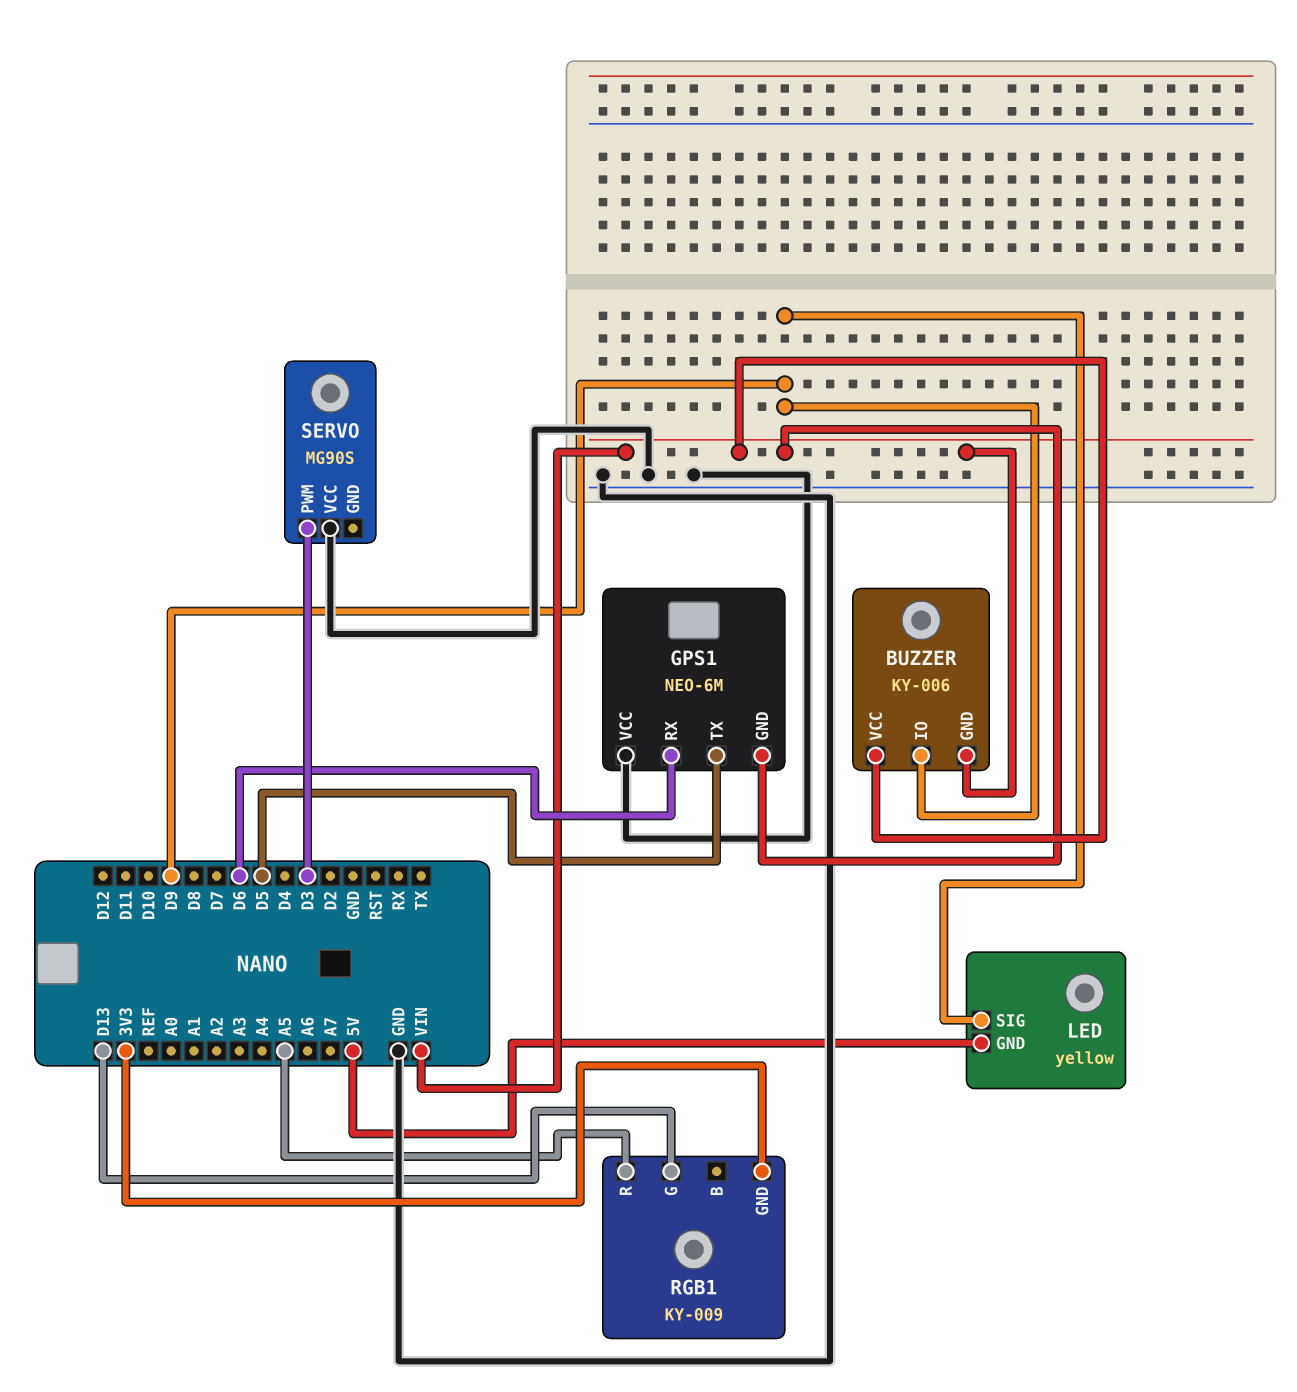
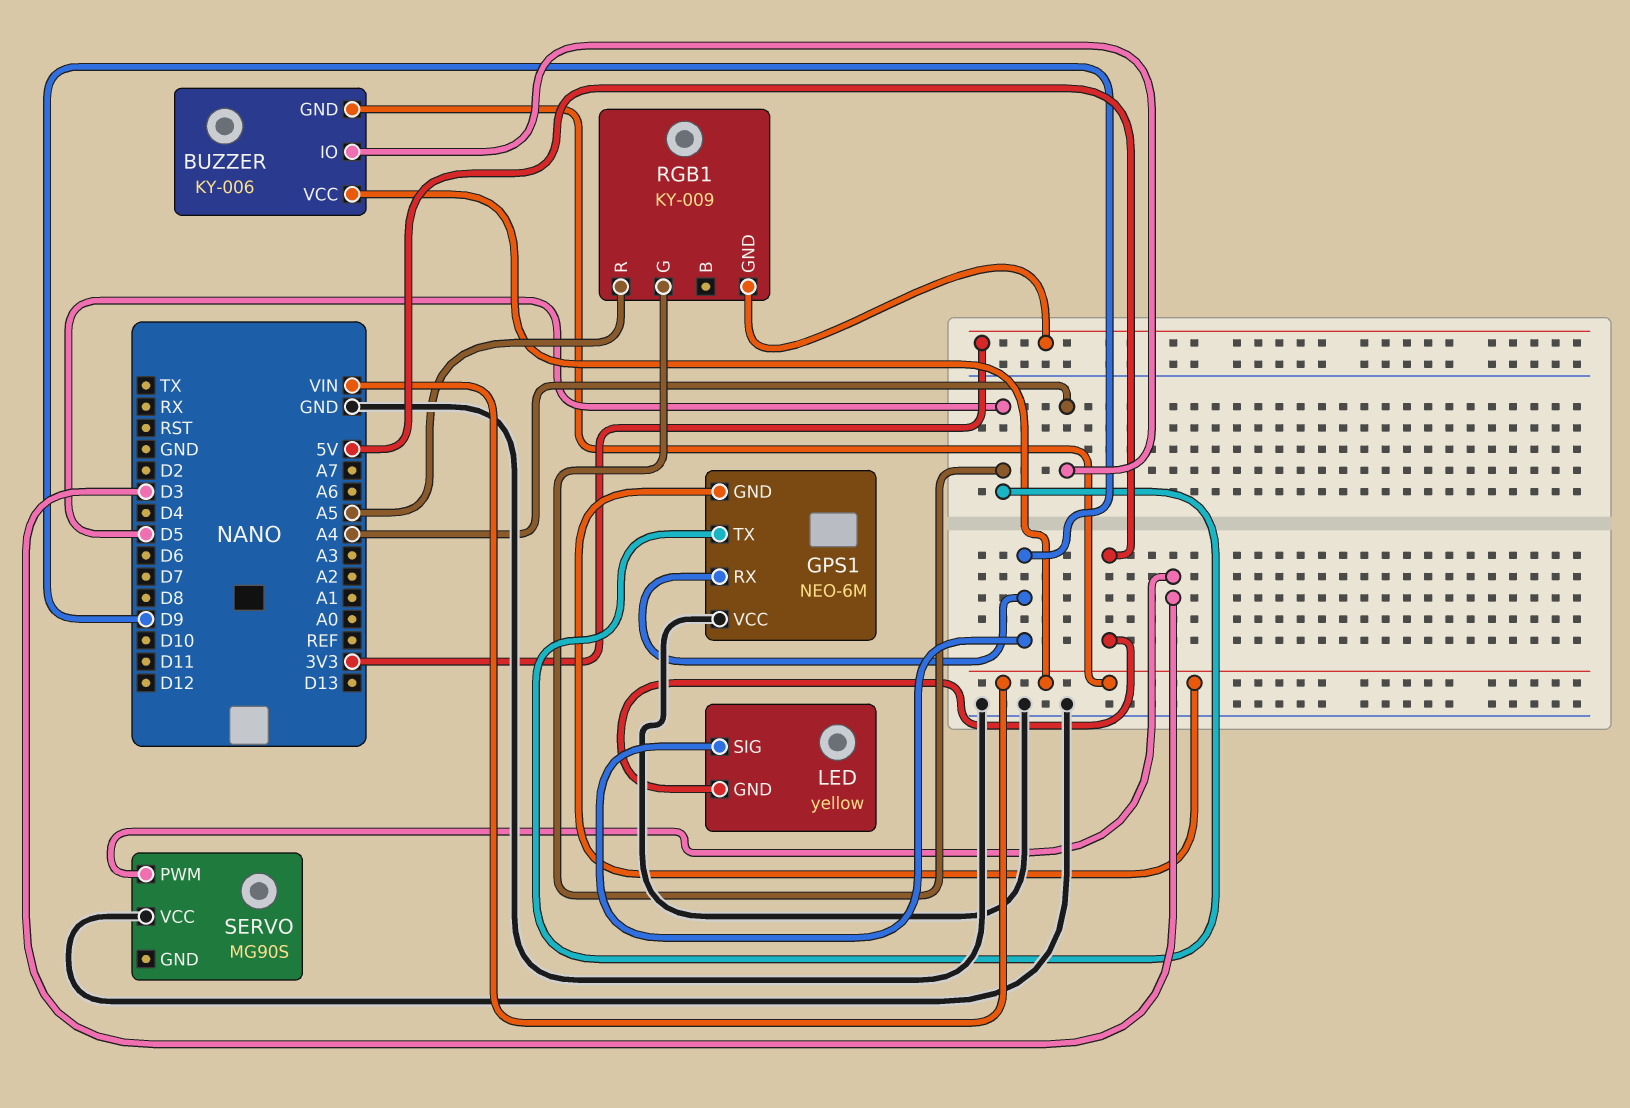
BUZZER pin IO: D9 -> A4
GPS1 pin RX: D6 -> D9
RGB1 pin G: D13 -> D5

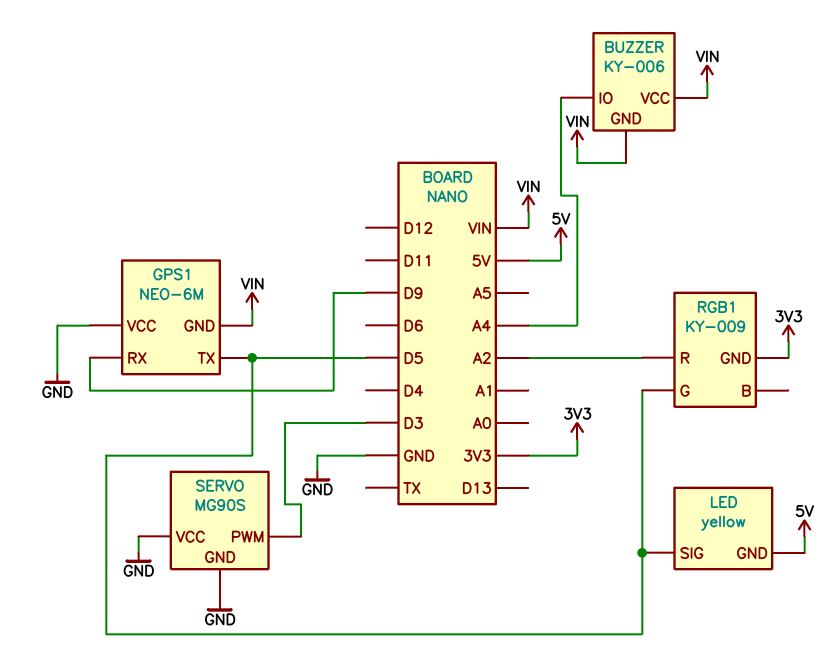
LED pin SIG: D9 -> D5
RGB1 pin R: A5 -> A2
SERVO pin GND: none -> GND

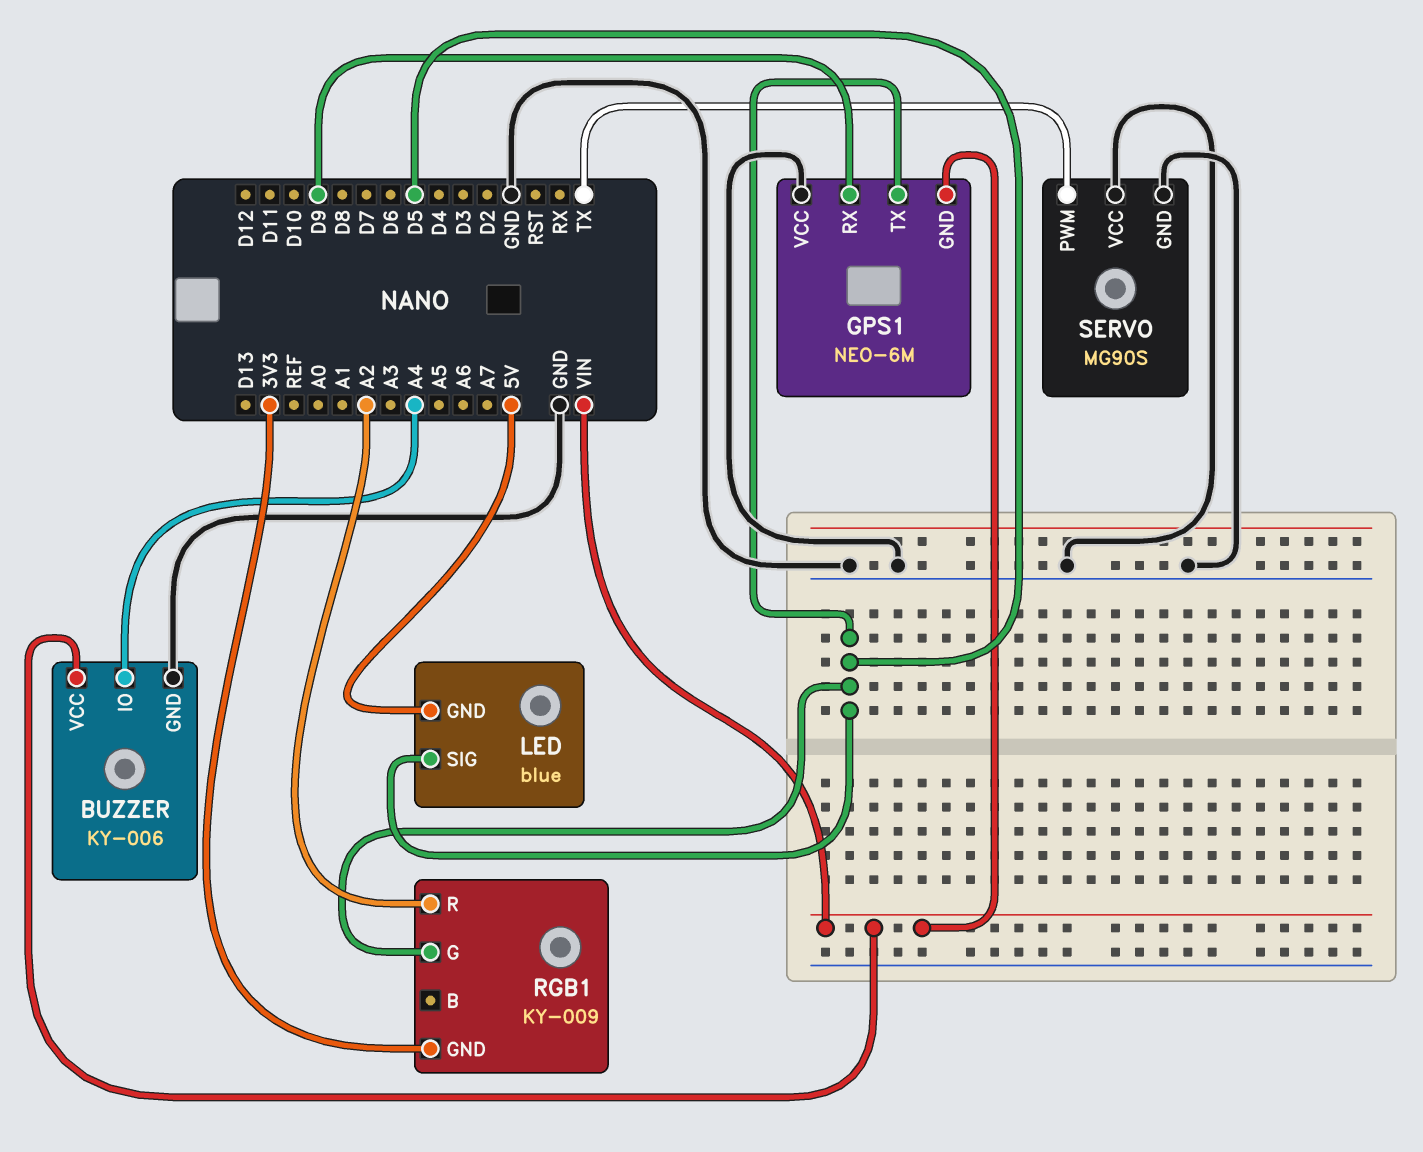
BUZZER pin GND: VIN -> GND
LED: yellow -> blue
SERVO pin PWM: D3 -> TX

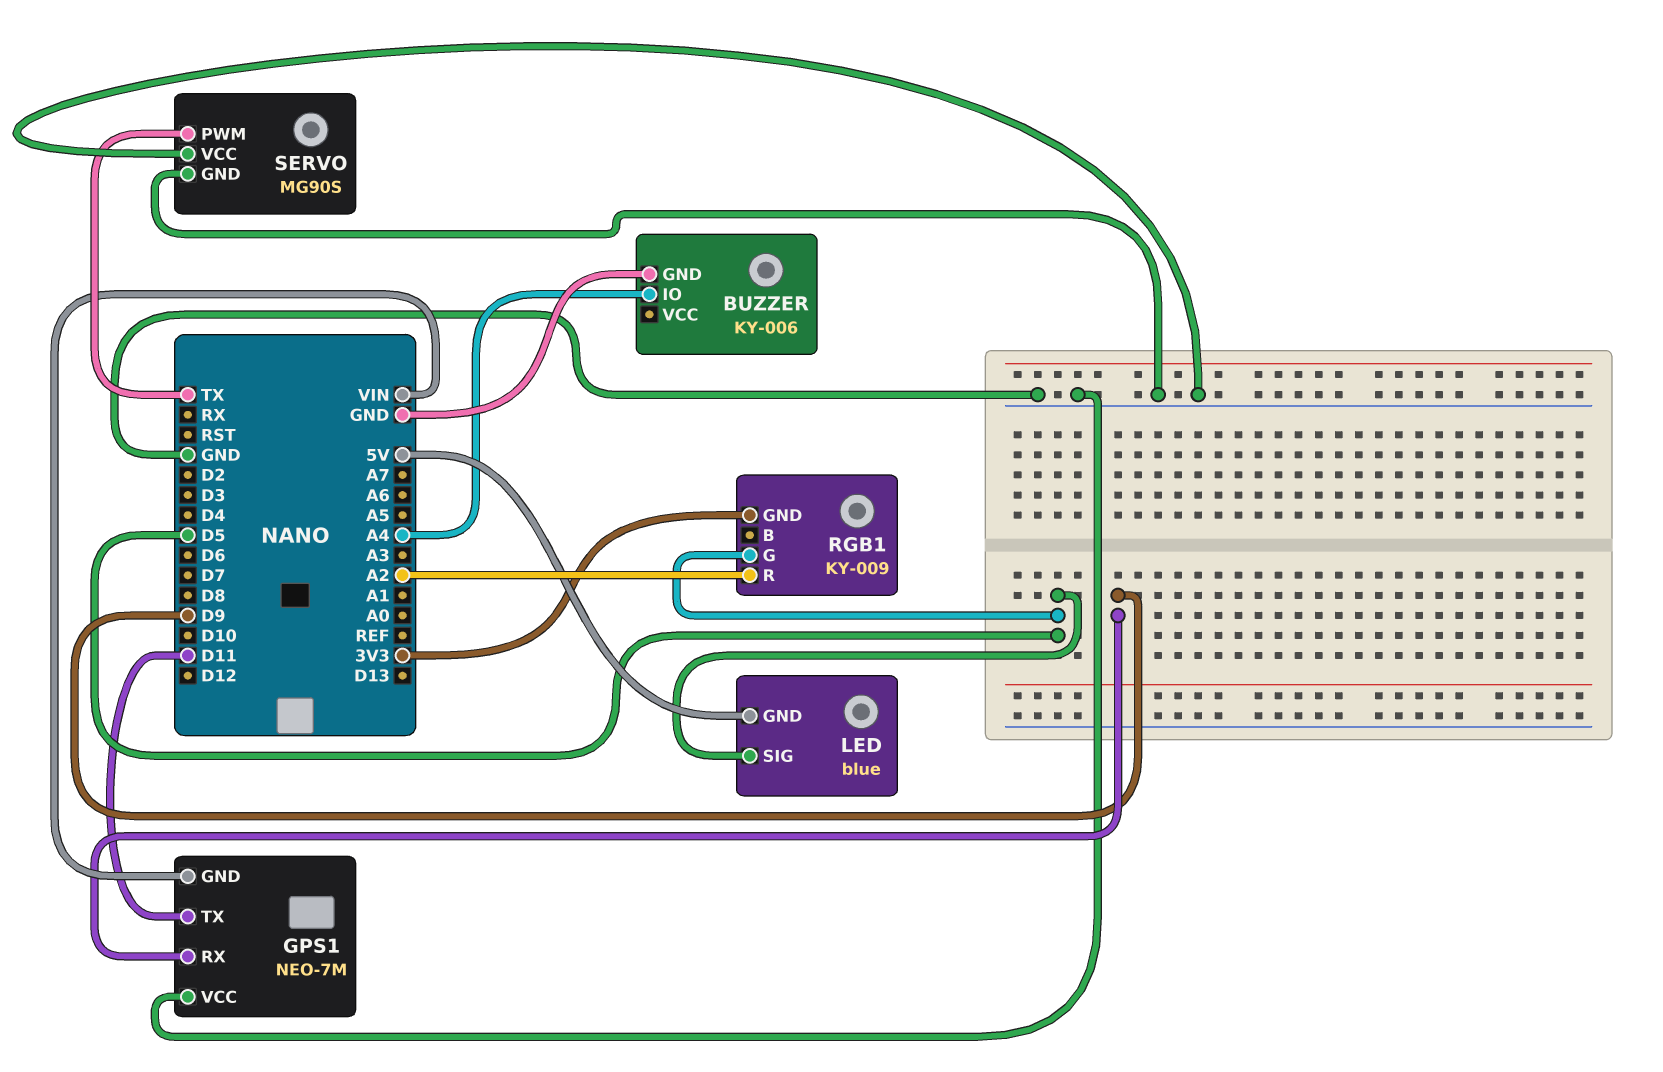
BUZZER pin VCC: VIN -> none
GPS1: NEO-6M -> NEO-7M
GPS1 pin TX: D5 -> D11

